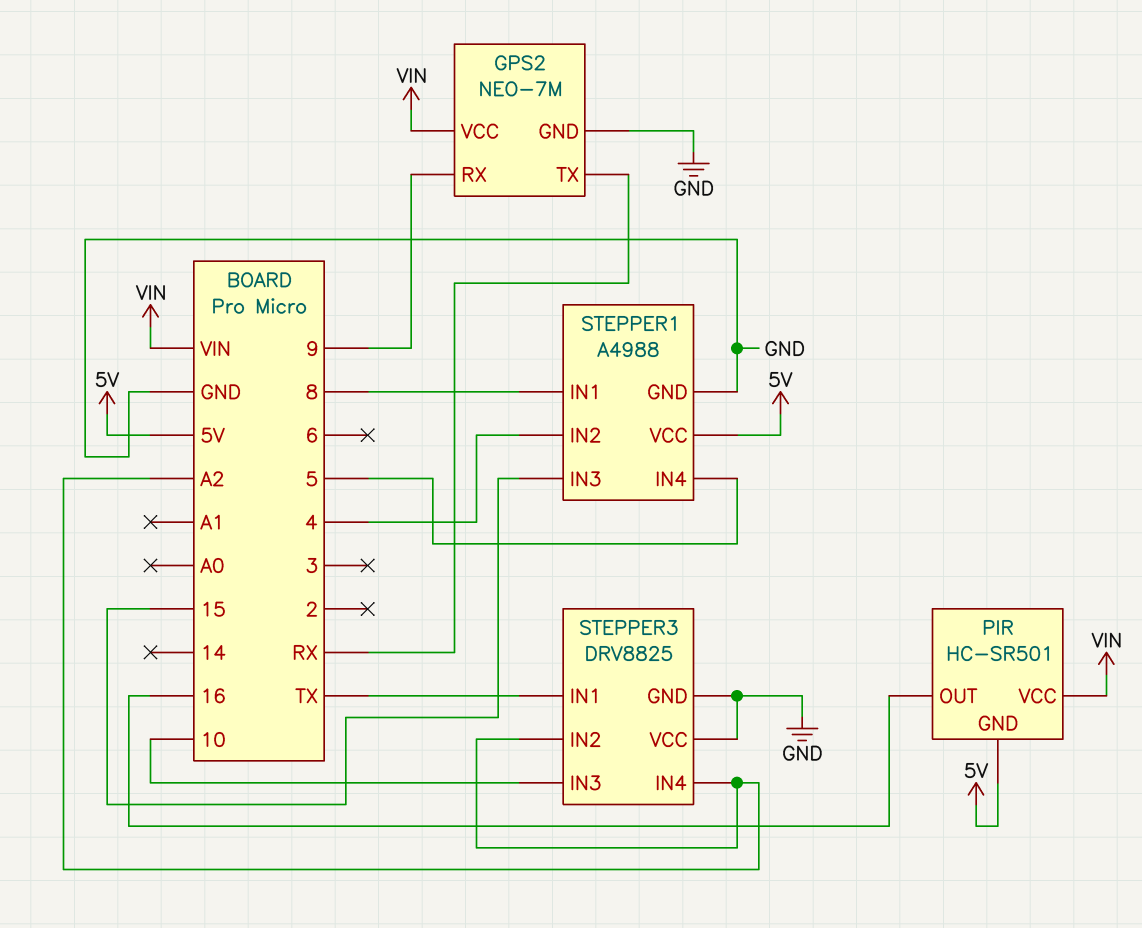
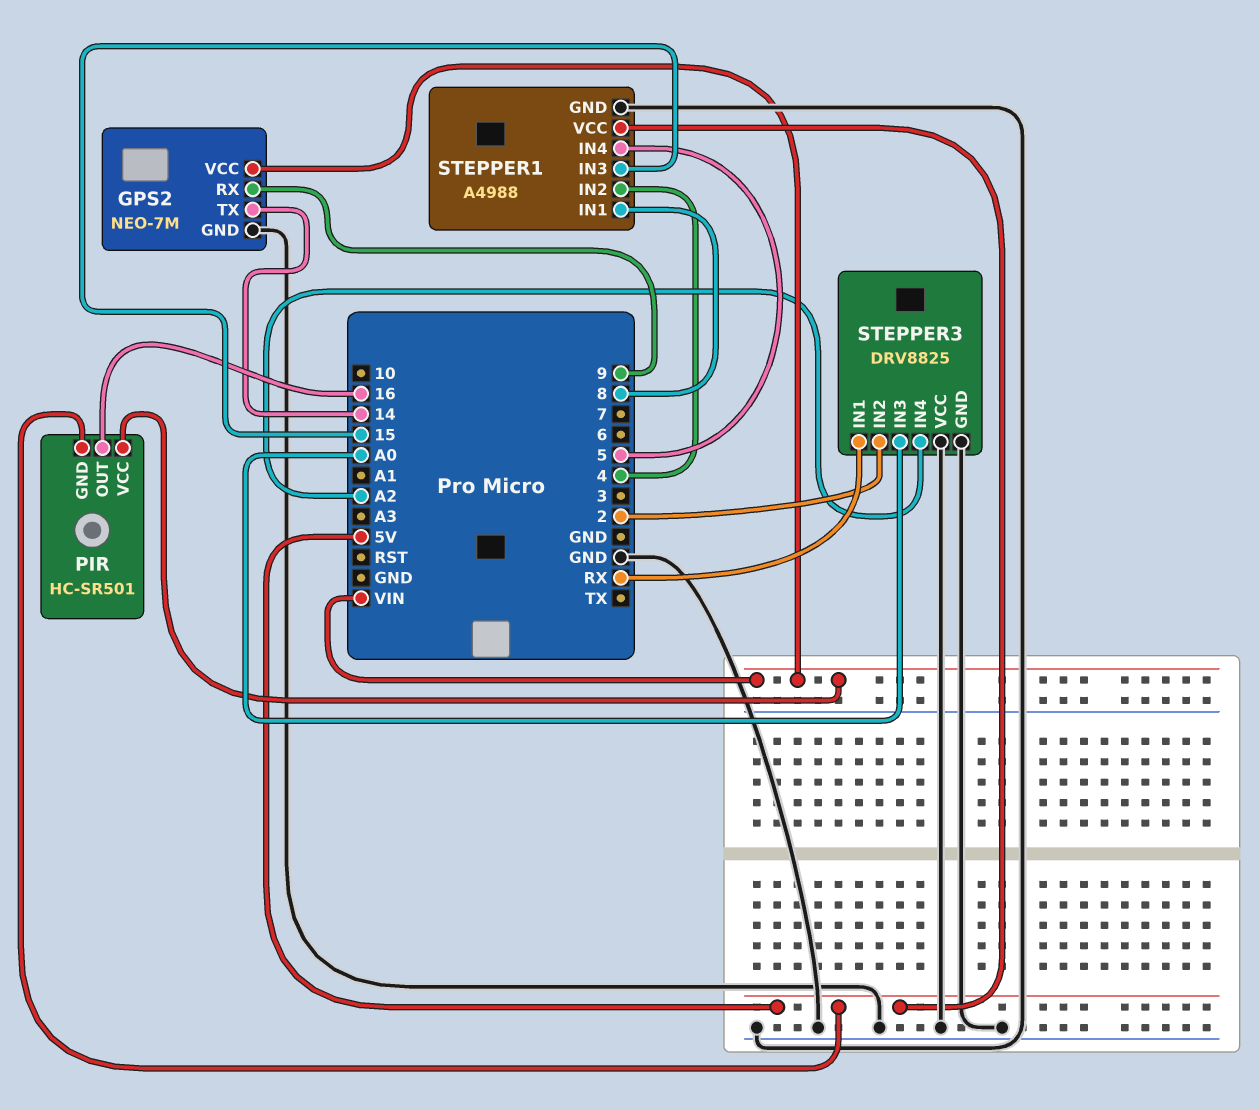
GPS2 pin TX: RX -> 14
STEPPER3 pin IN1: TX -> RX
STEPPER3 pin IN2: A2 -> 2
STEPPER3 pin IN3: 10 -> A0

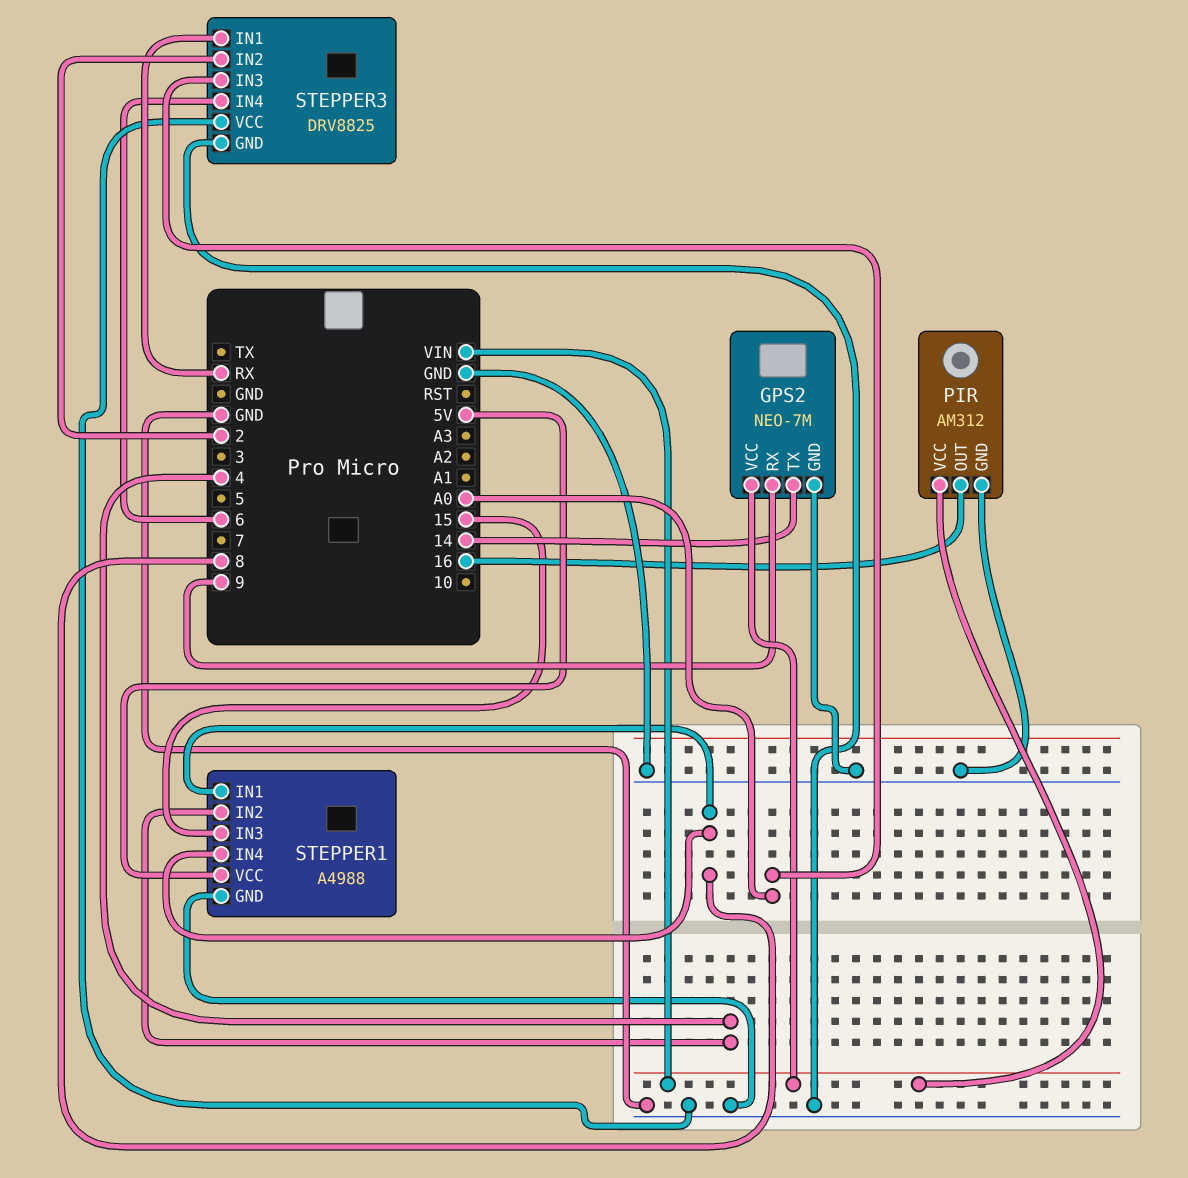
PIR: HC-SR501 -> AM312
PIR pin GND: 5V -> GND
STEPPER1 pin IN4: 5 -> 8
STEPPER3 pin IN4: A2 -> 6

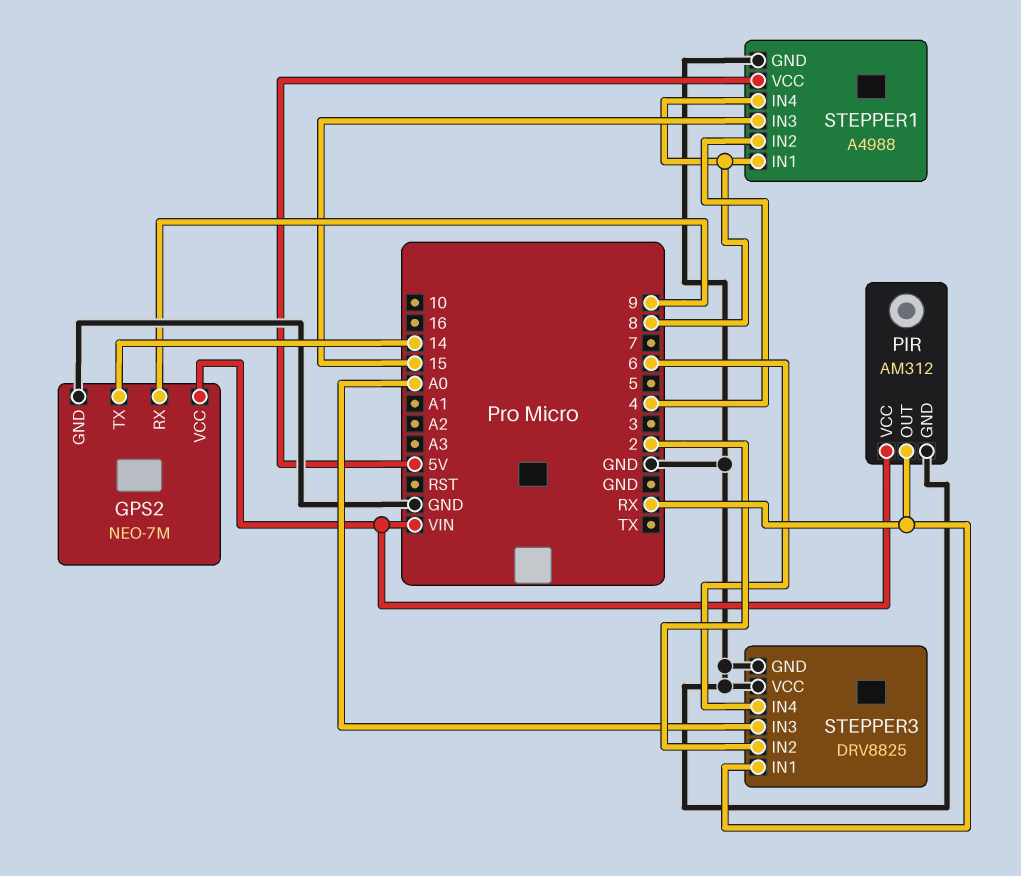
PIR pin OUT: 16 -> RX

